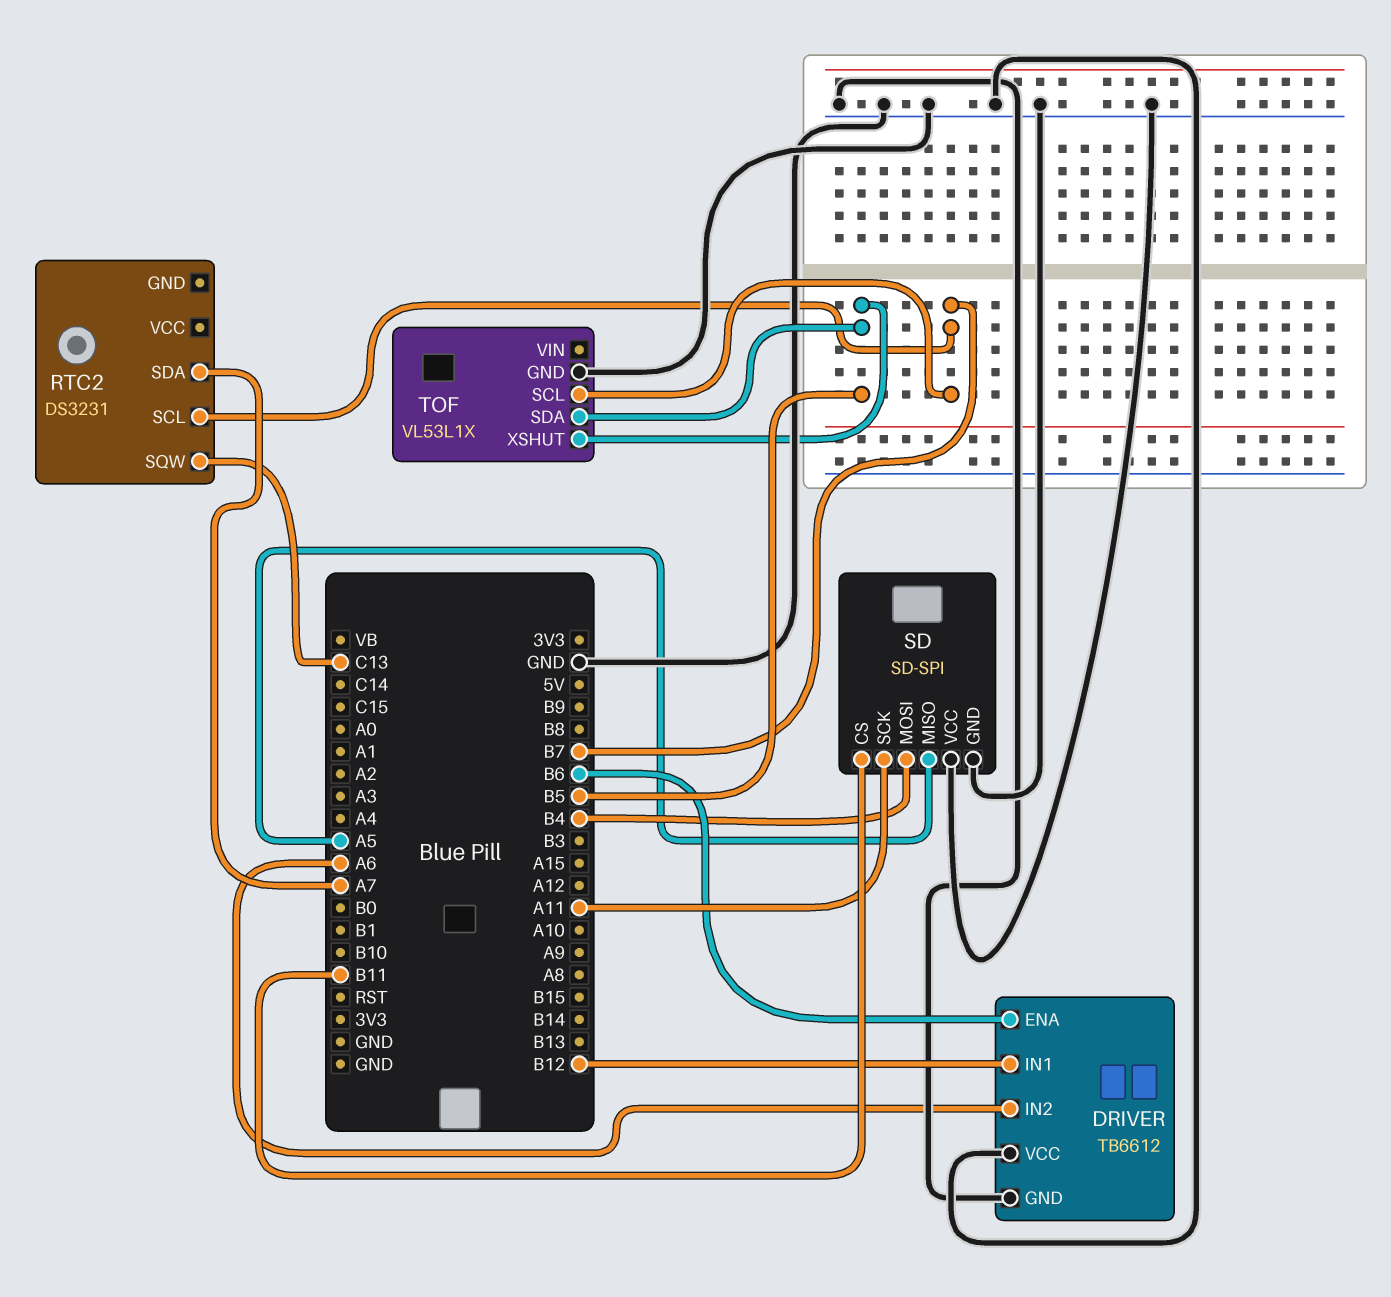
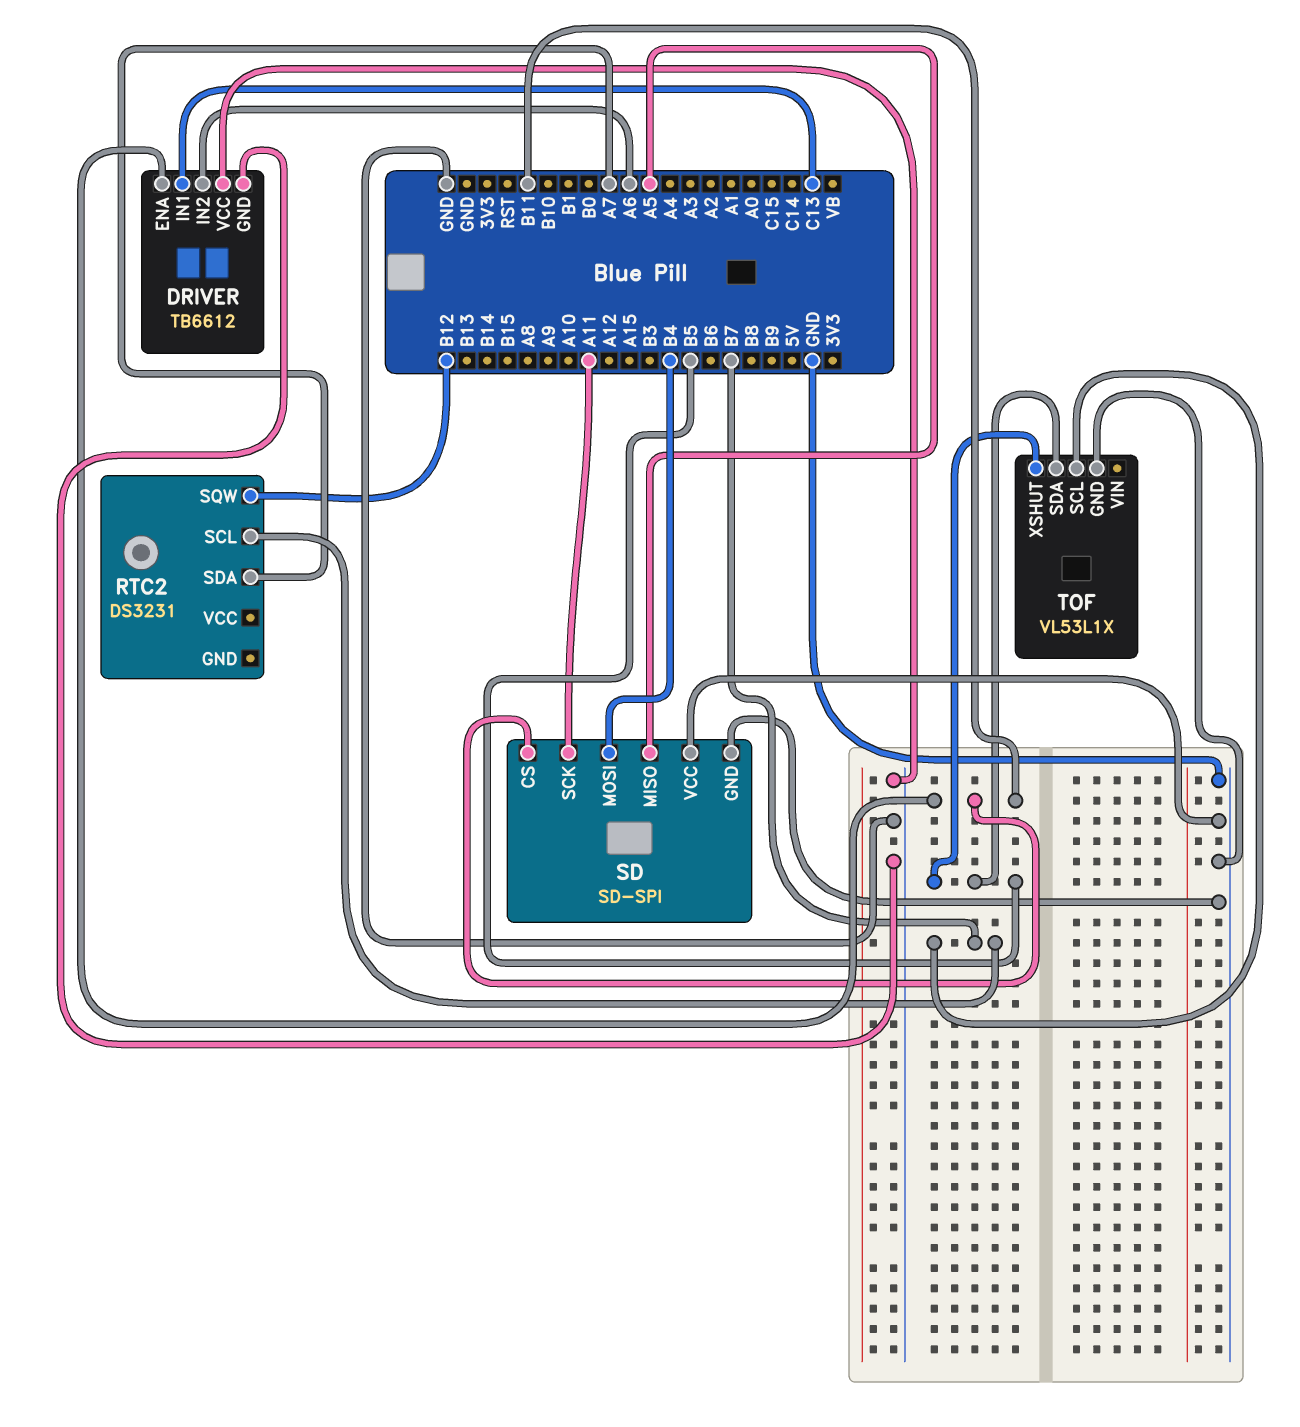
DRIVER pin ENA: B6 -> B11
DRIVER pin IN1: B12 -> C13
RTC2 pin SQW: C13 -> B12

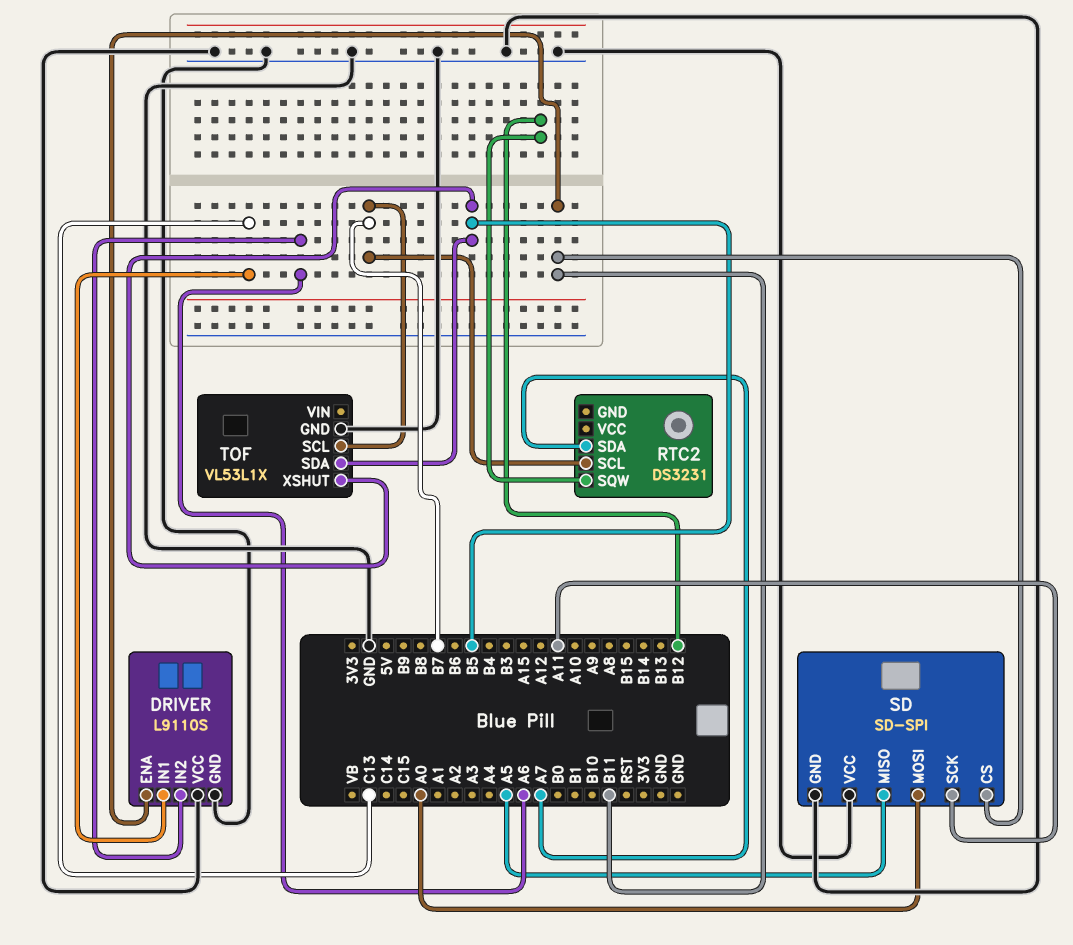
DRIVER: TB6612 -> L9110S
SD pin MOSI: B4 -> A0

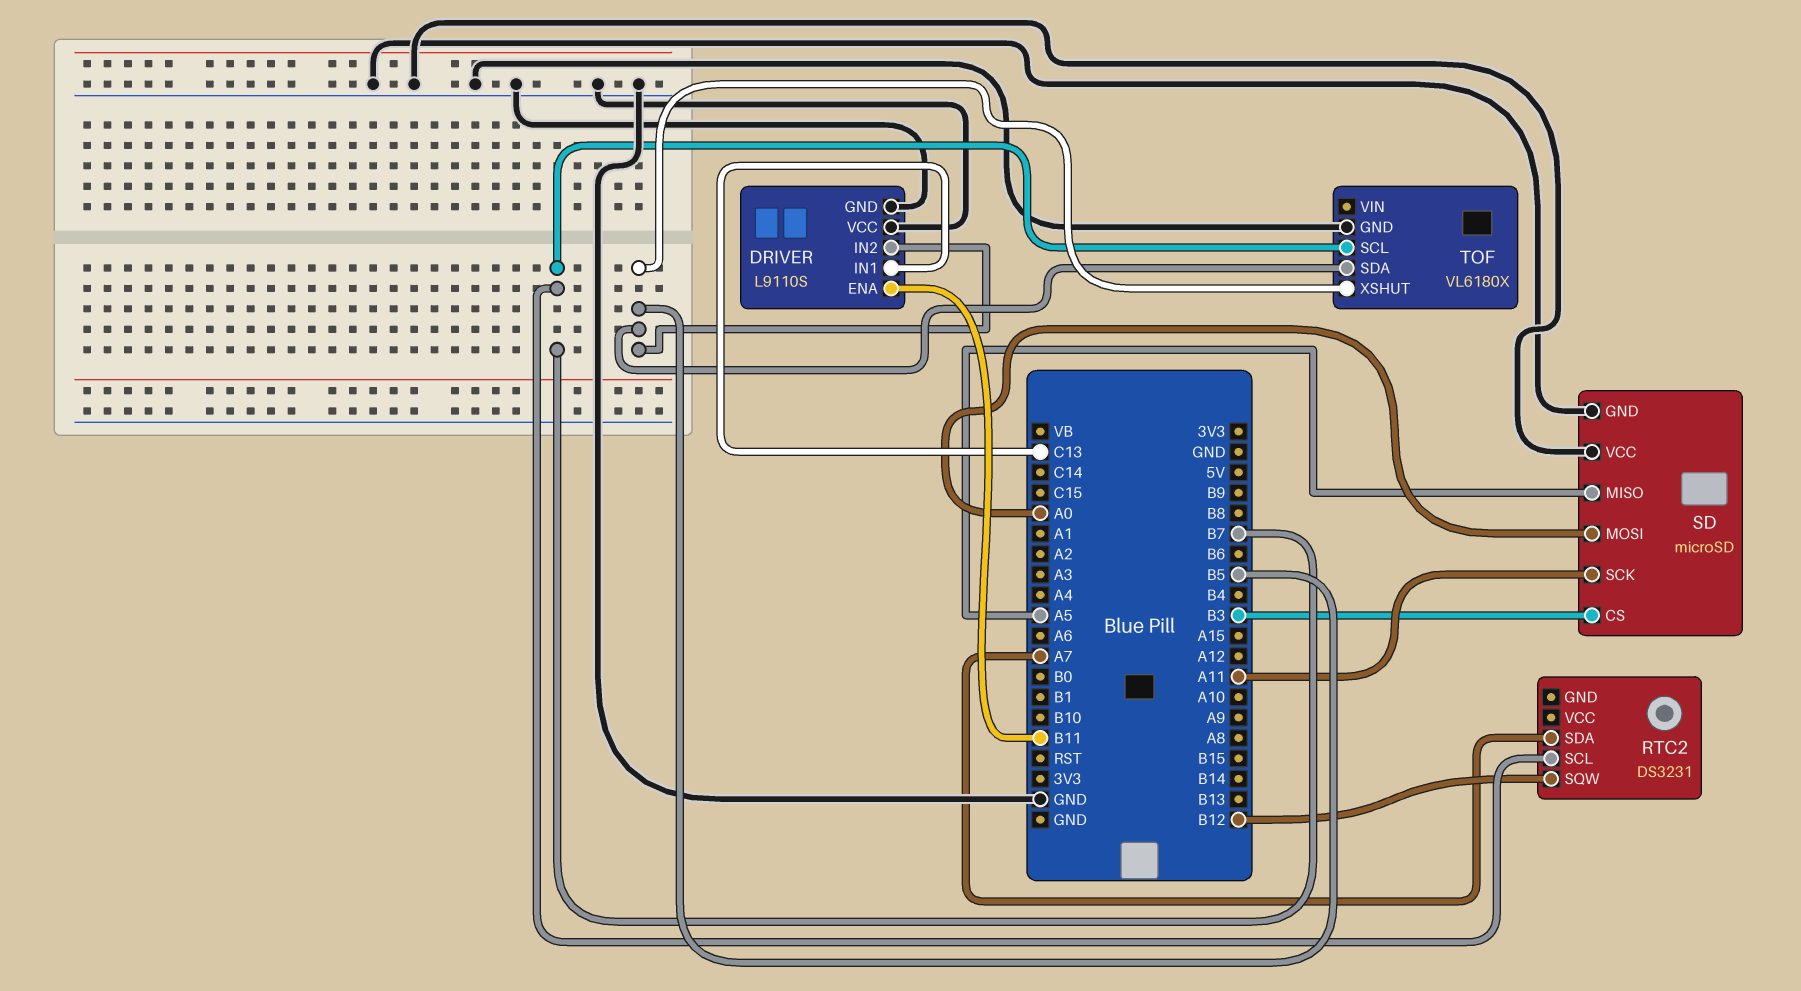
DRIVER pin IN2: A6 -> B5
SD: SD-SPI -> microSD
SD pin CS: B11 -> B3
TOF: VL53L1X -> VL6180X

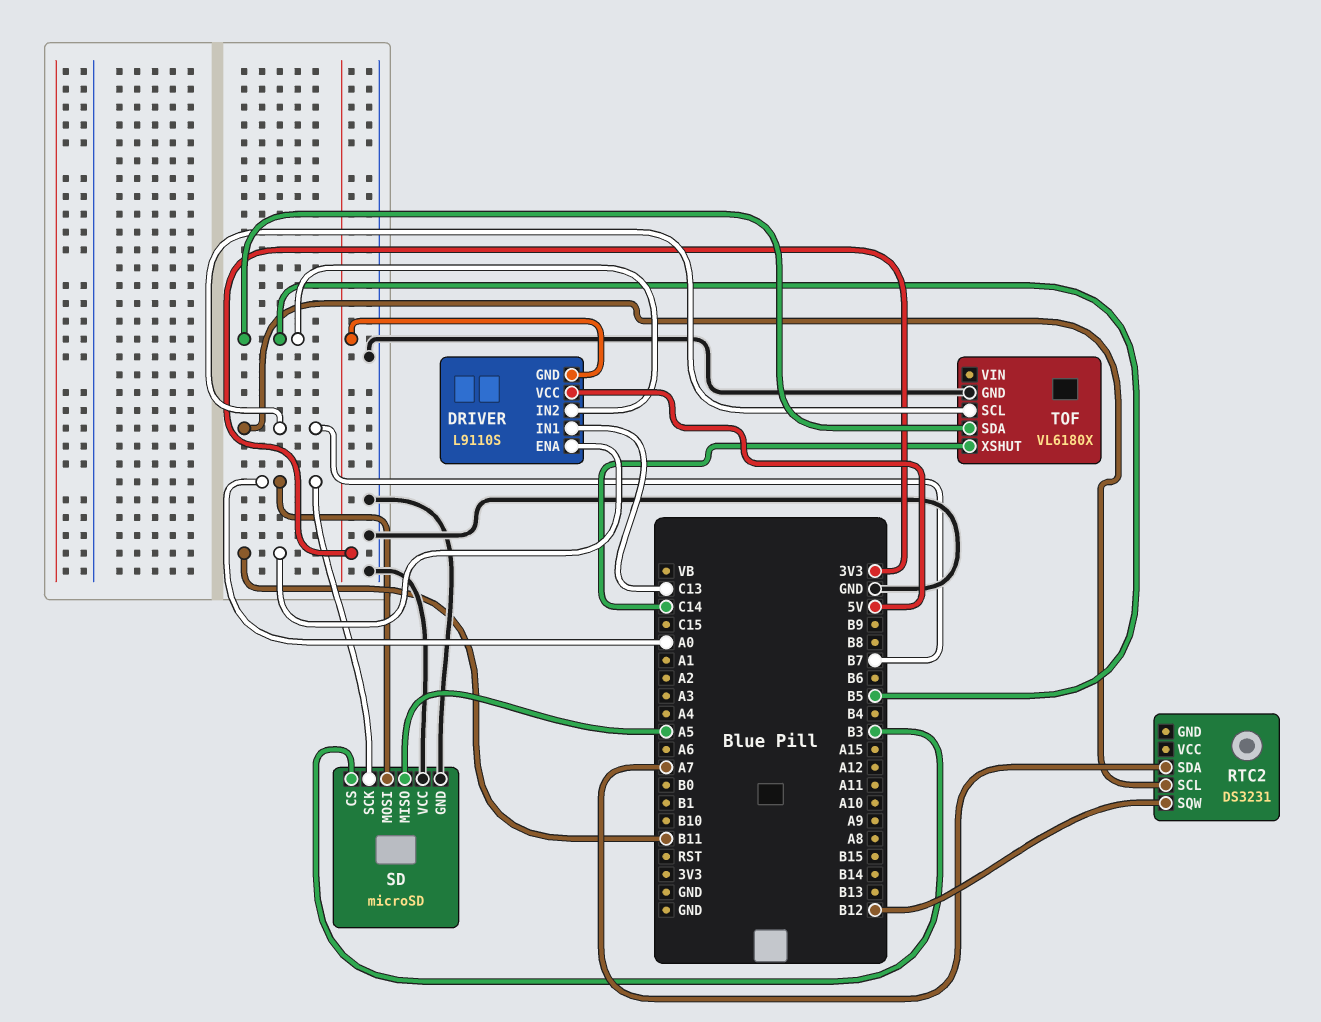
DRIVER pin GND: GND -> 3V3
DRIVER pin VCC: GND -> 5V
SD pin SCK: A11 -> A0
TOF pin XSHUT: B5 -> C14

